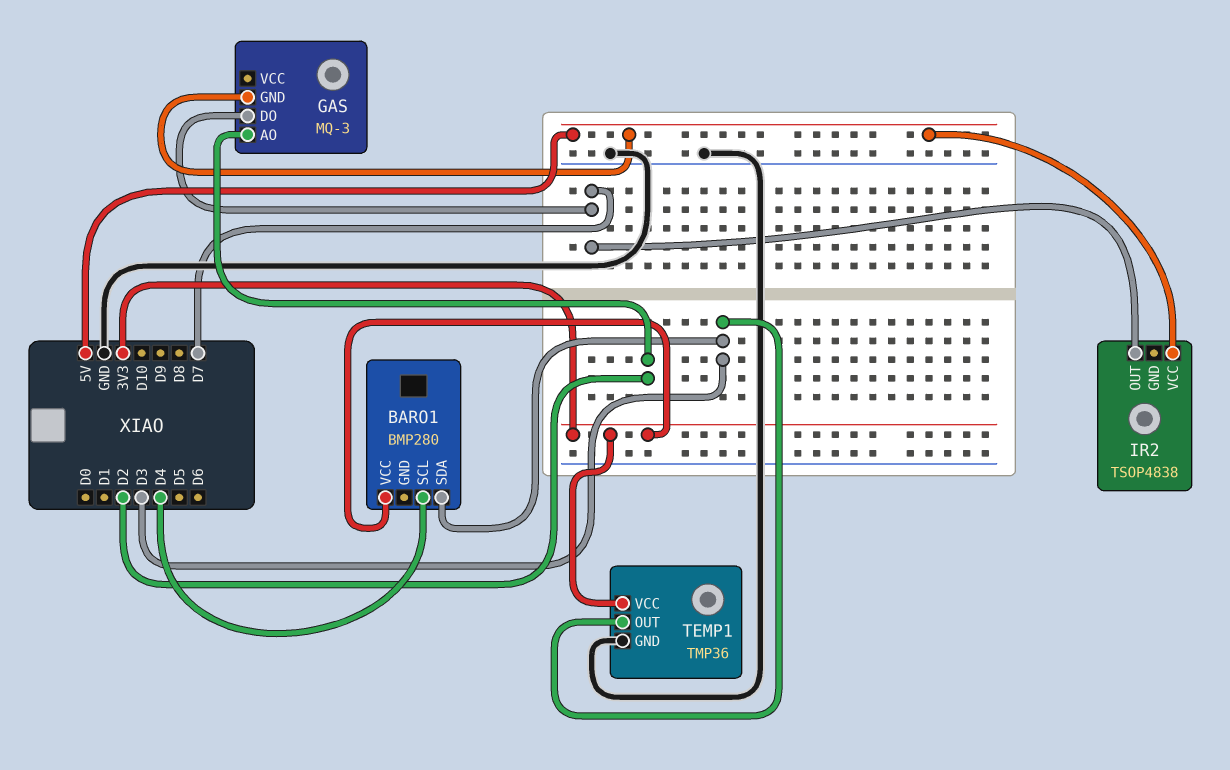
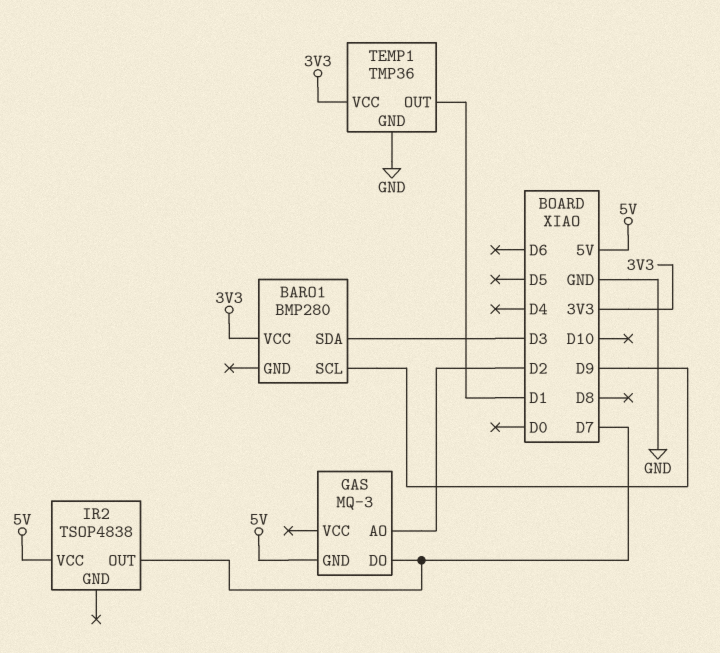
BARO1 pin SCL: D4 -> D9
TEMP1 pin OUT: D3 -> D1

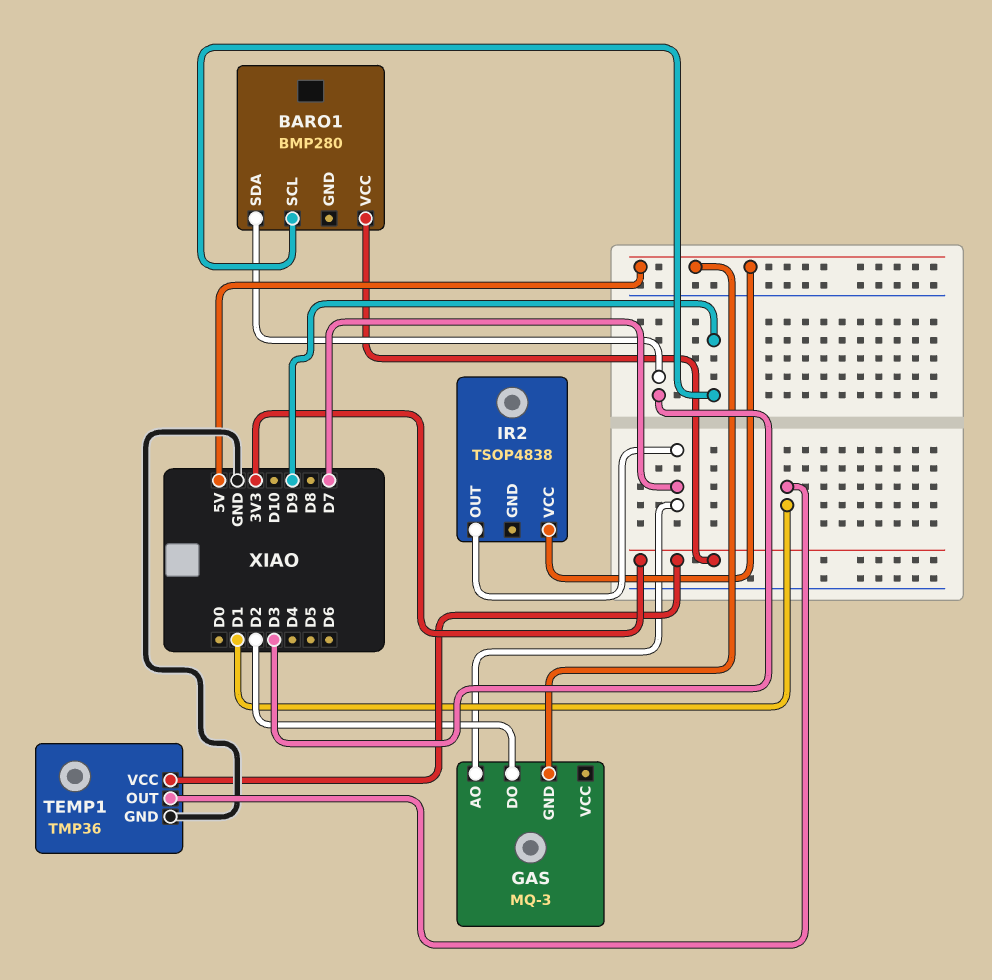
GAS pin AO: D2 -> D7
GAS pin DO: D7 -> D2

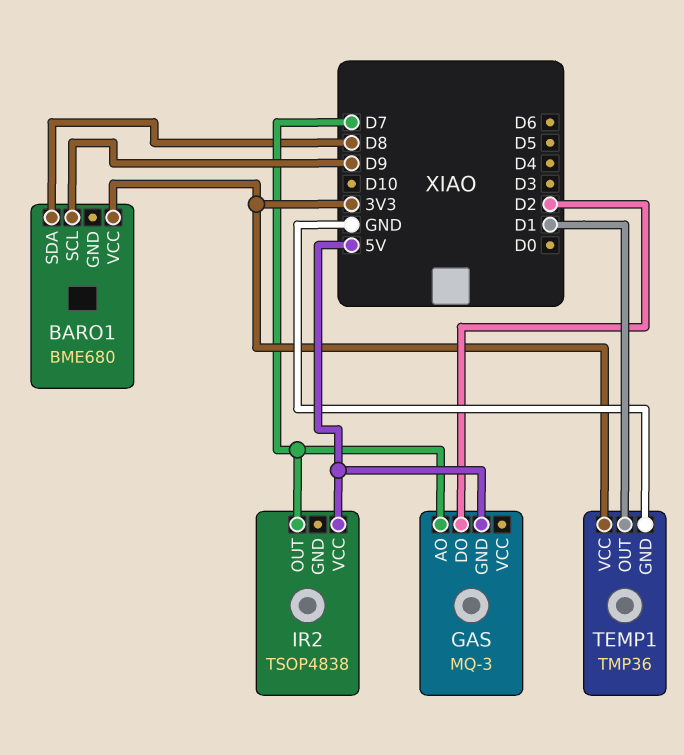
BARO1: BMP280 -> BME680
BARO1 pin SDA: D3 -> D8

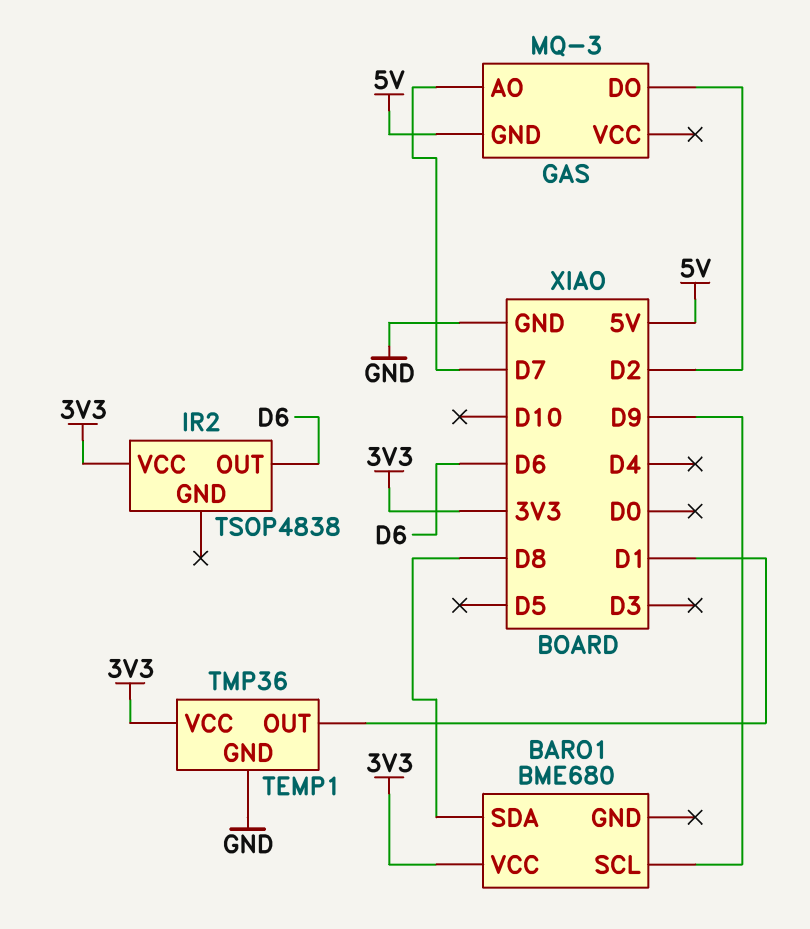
IR2 pin OUT: D7 -> D6
IR2 pin VCC: 5V -> 3V3

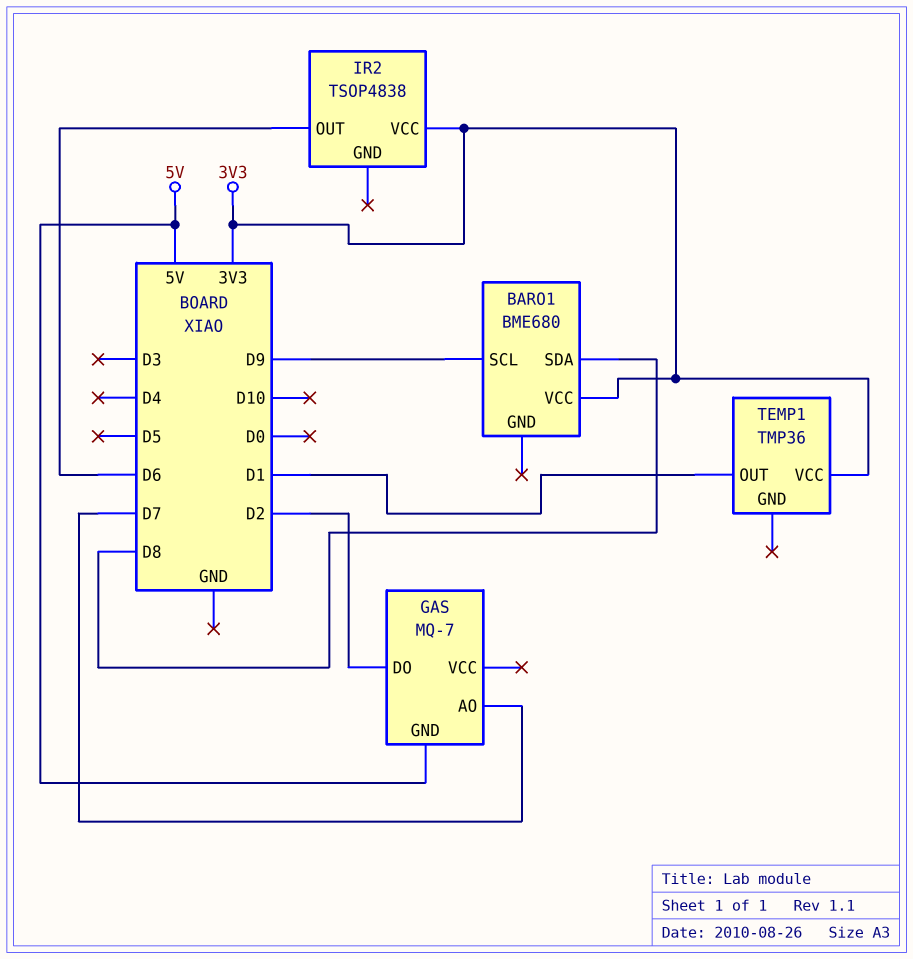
GAS: MQ-3 -> MQ-7
TEMP1 pin GND: GND -> none

